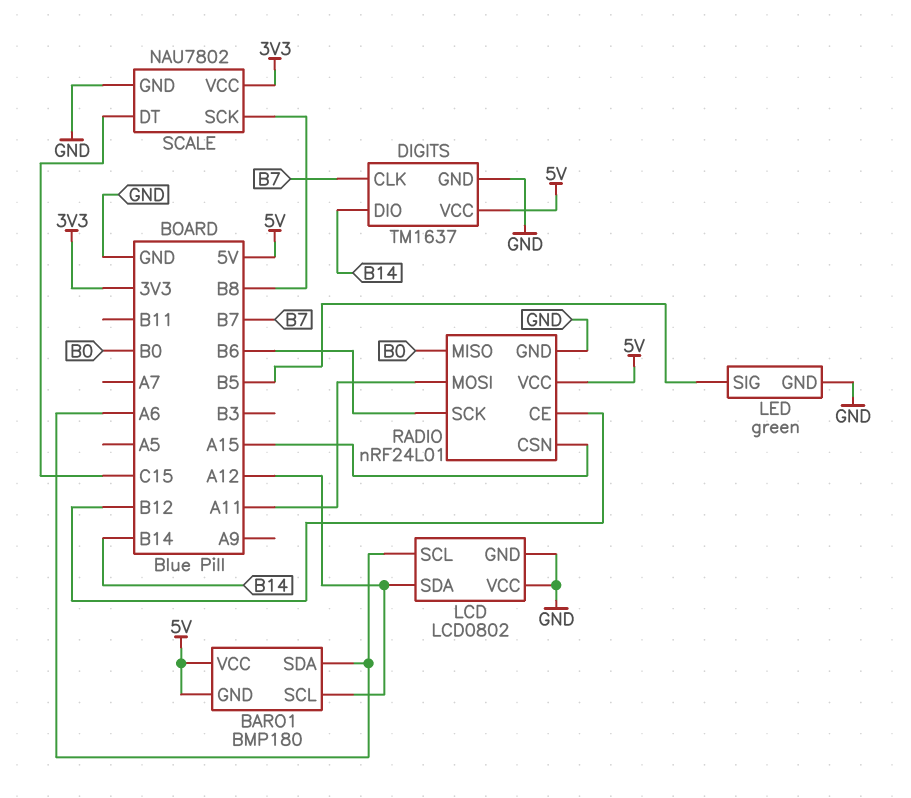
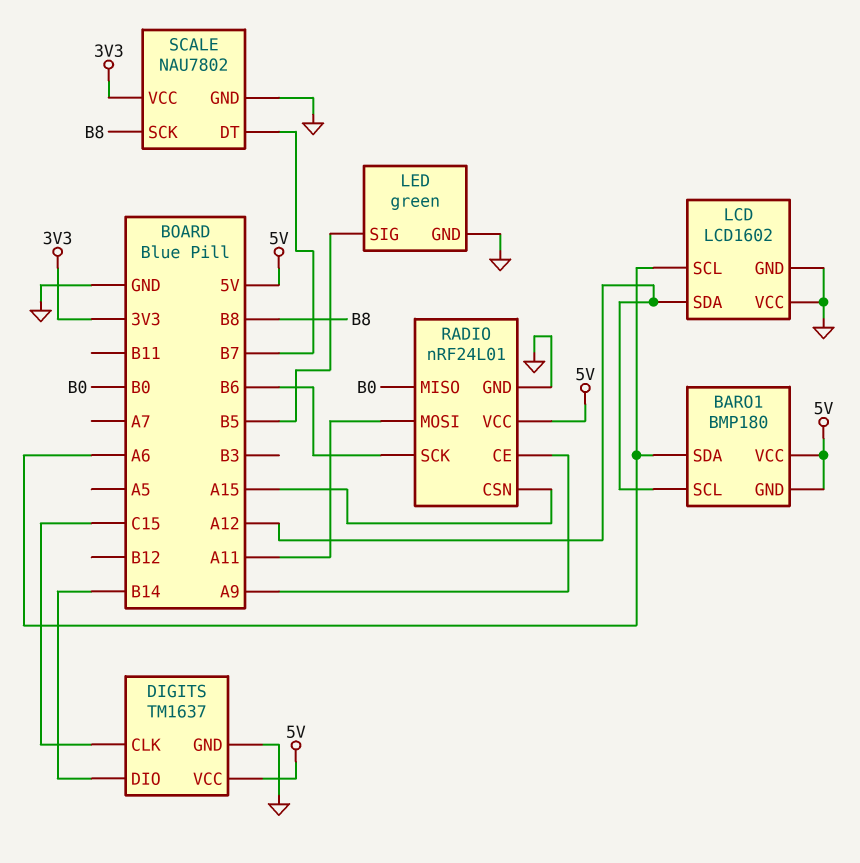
DIGITS pin CLK: B7 -> C15
LCD: LCD0802 -> LCD1602
RADIO pin CE: B12 -> A9
SCALE pin DT: C15 -> B7

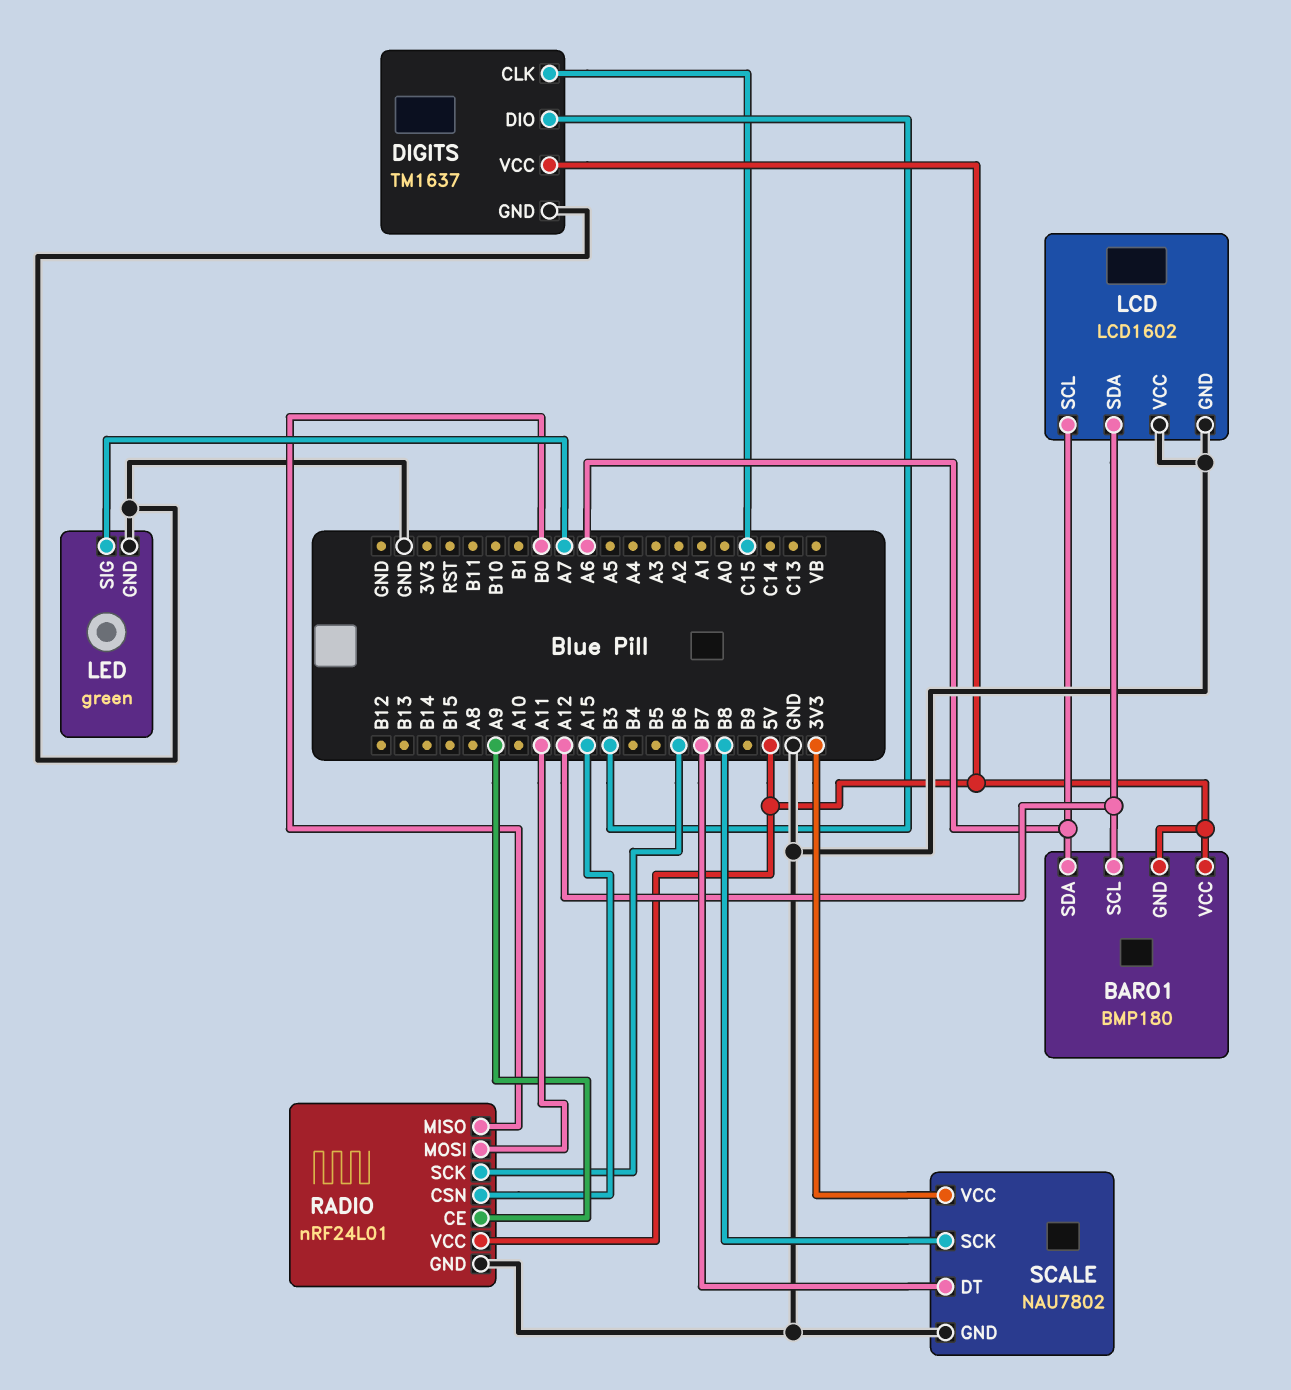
DIGITS pin DIO: B14 -> B3
LED pin SIG: B5 -> A7

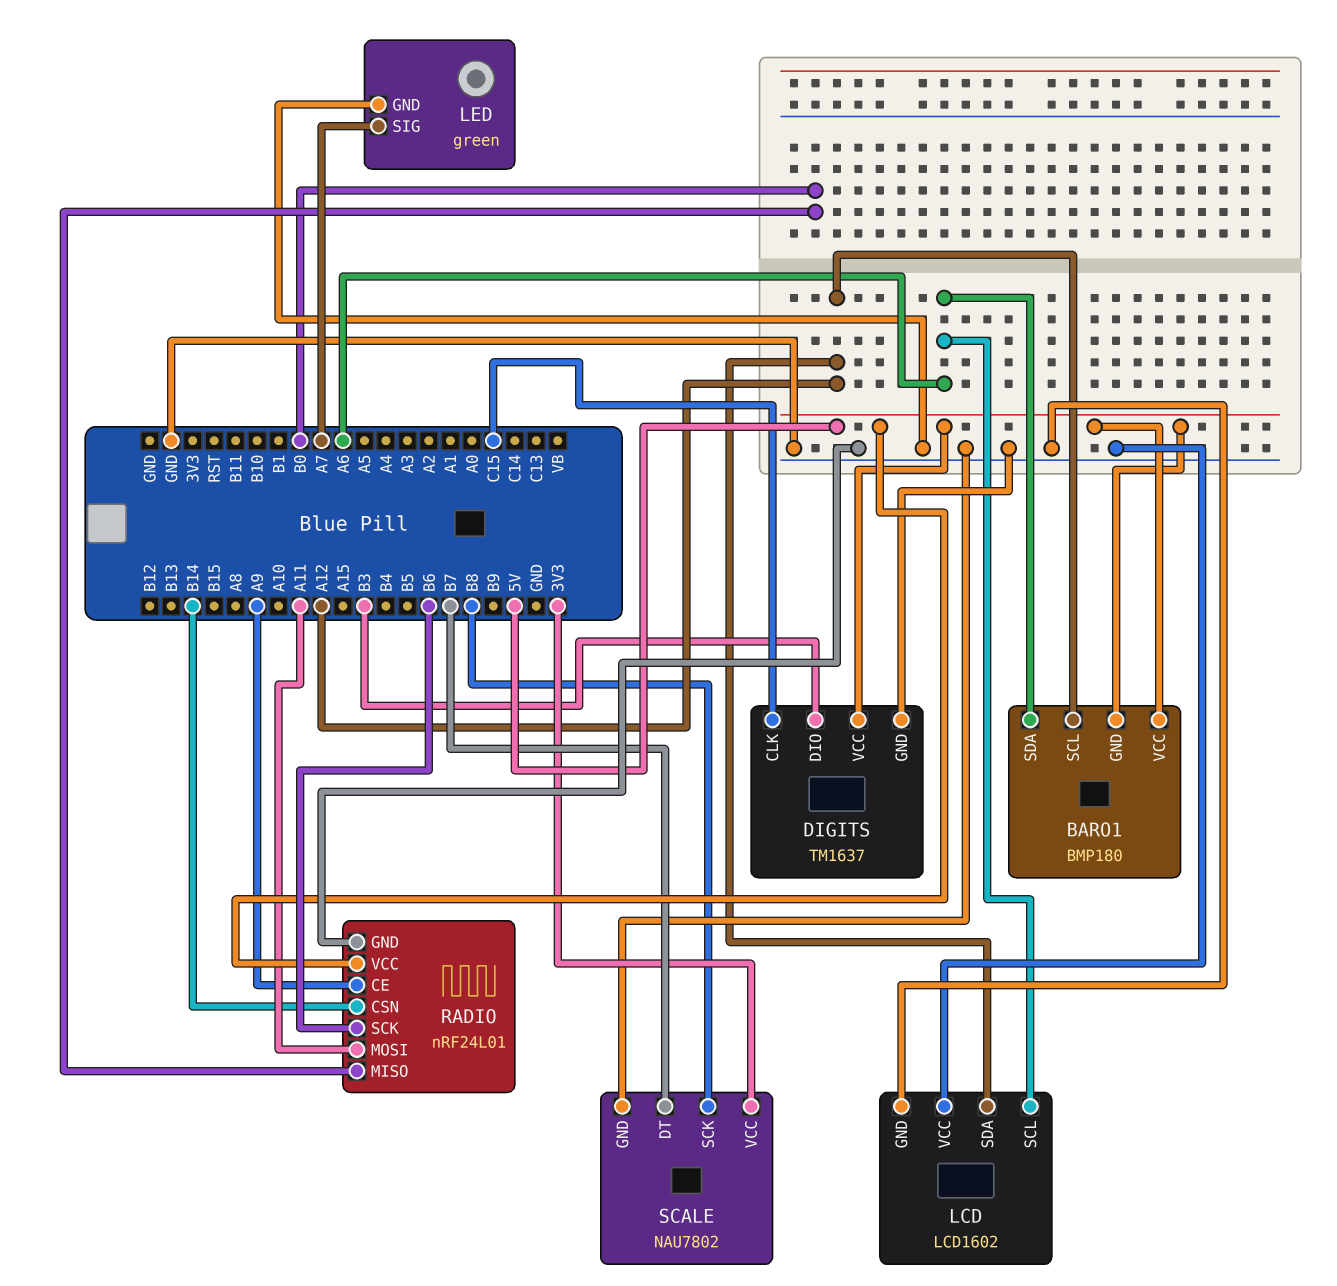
RADIO pin CSN: A15 -> B14

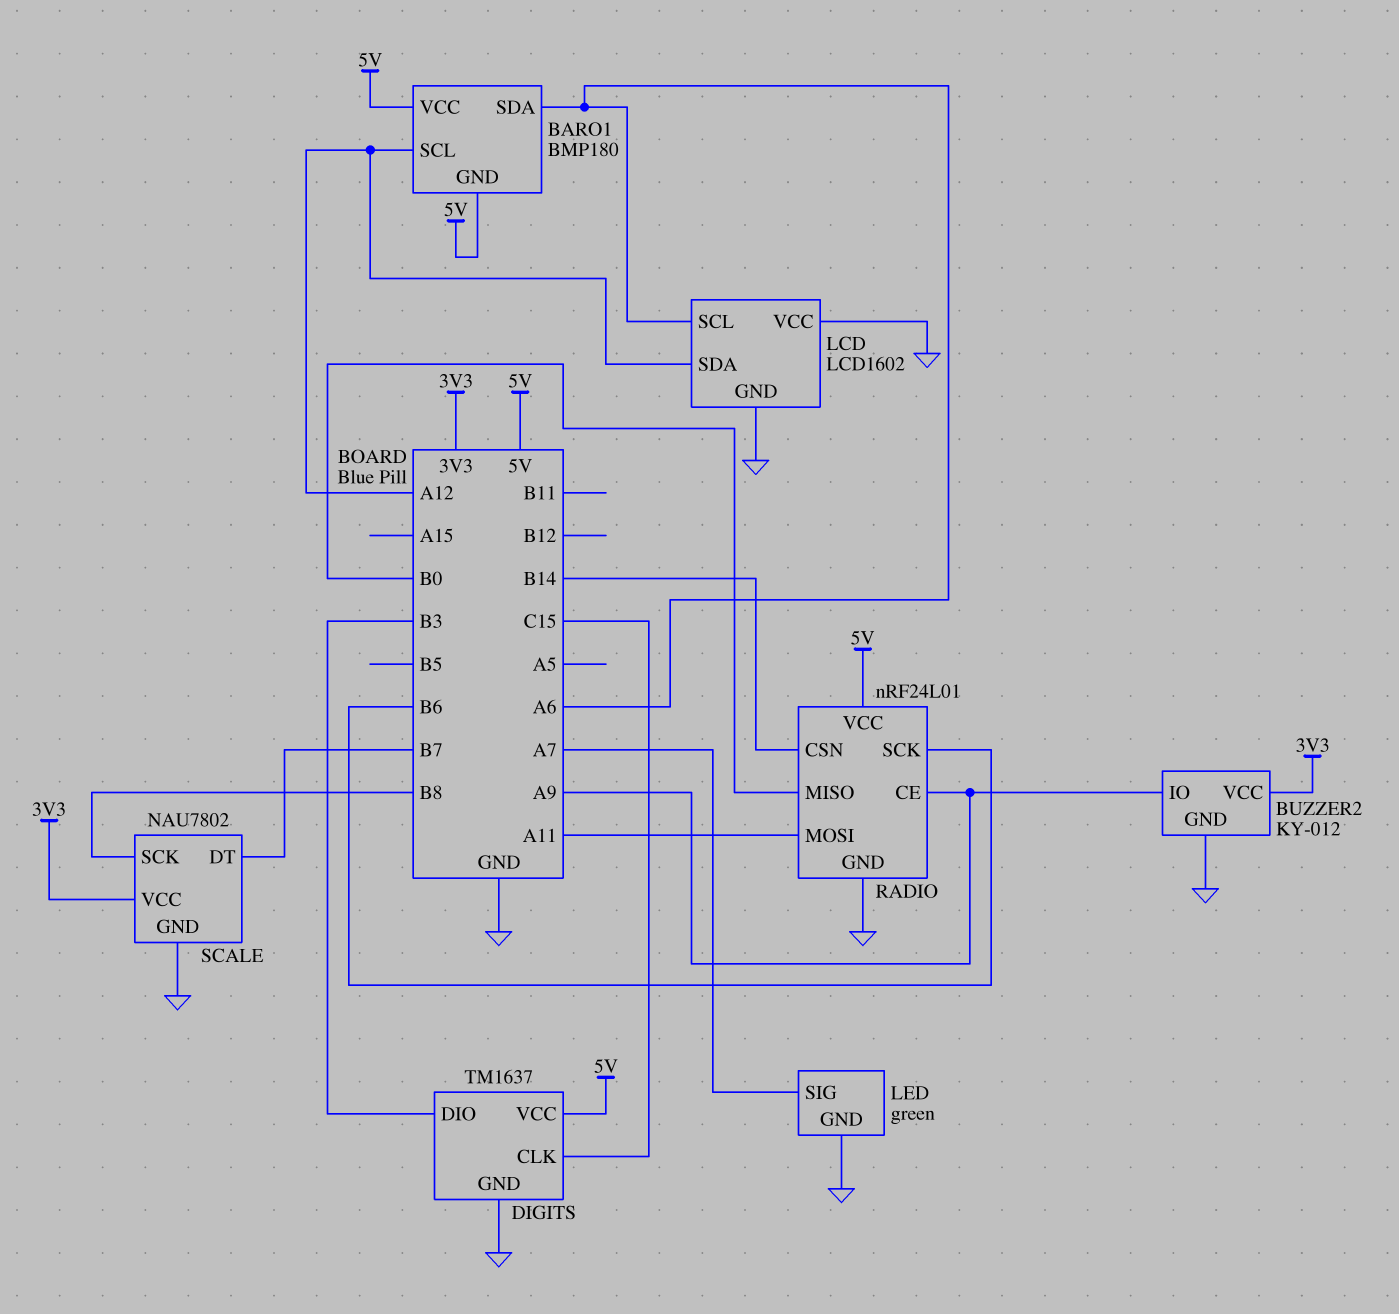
BUZZER2: none -> KY-012
BUZZER2 pin GND: none -> GND
BUZZER2 pin IO: none -> A9
BUZZER2 pin VCC: none -> 3V3

